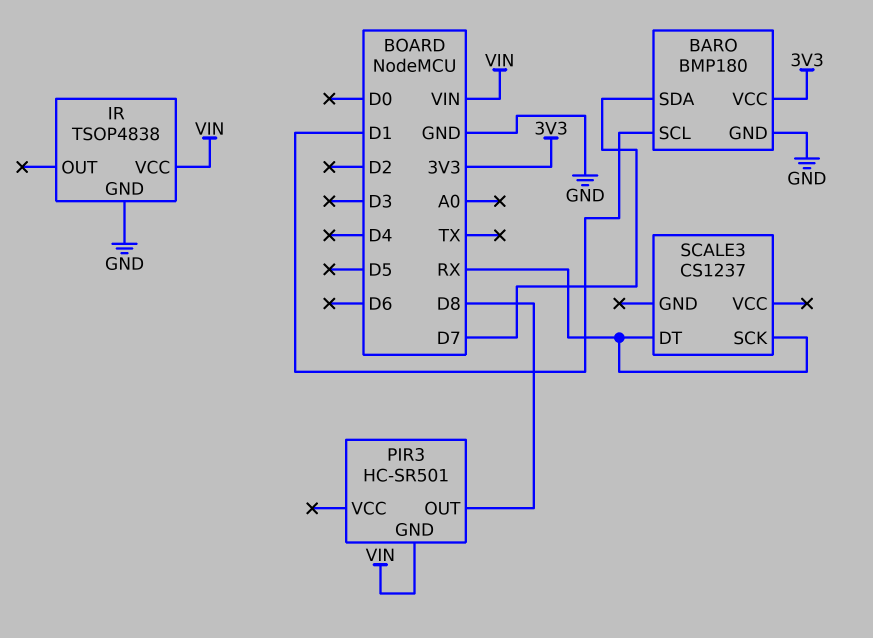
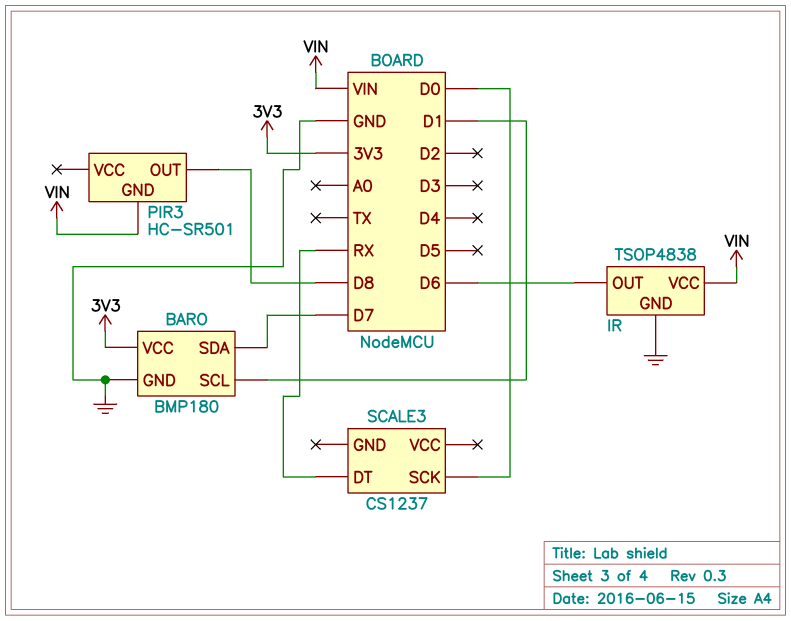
IR pin OUT: none -> D6
SCALE3 pin SCK: RX -> D0

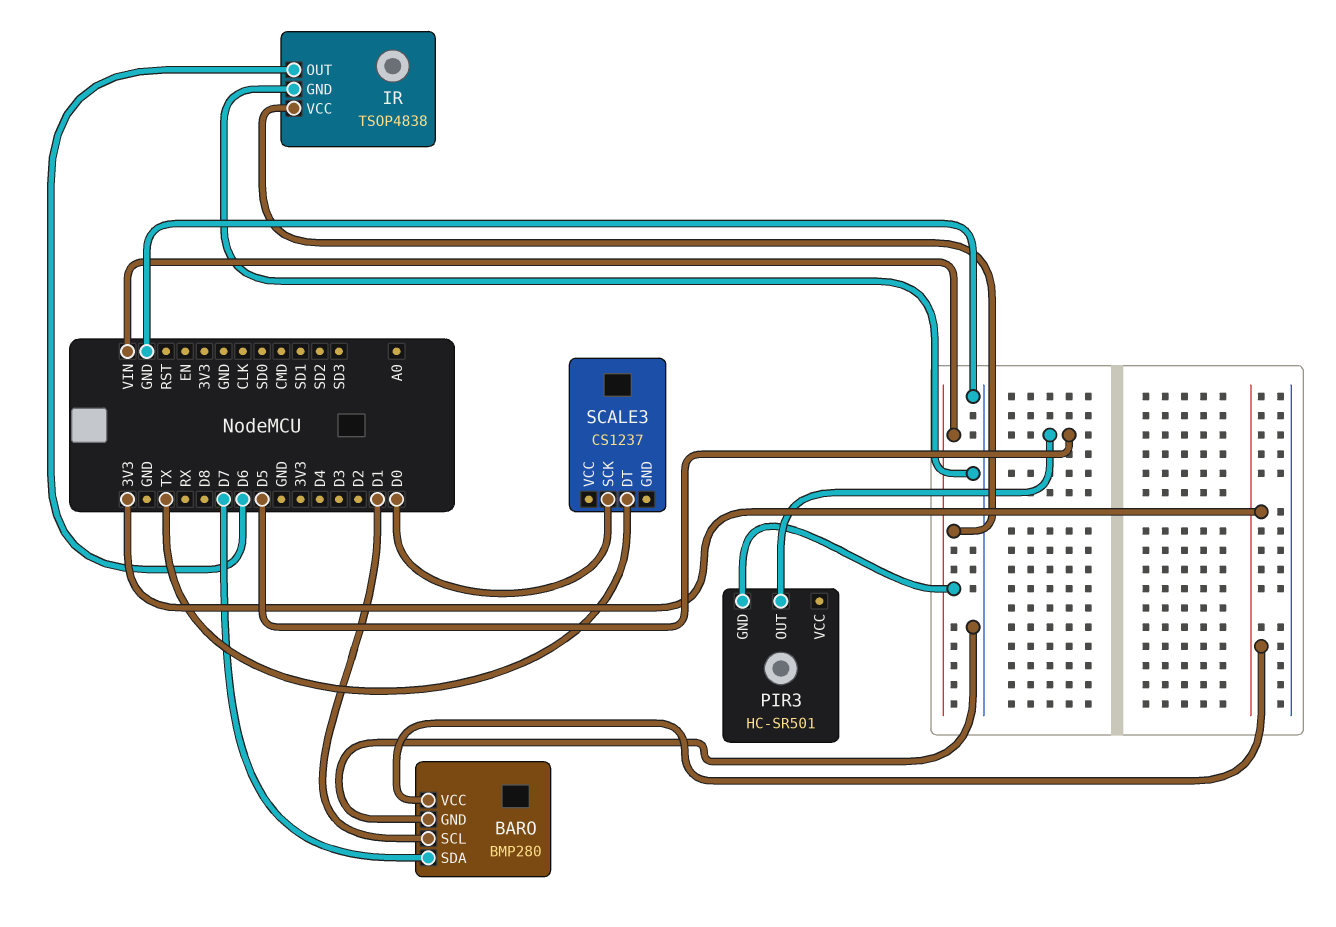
BARO: BMP180 -> BMP280
PIR3 pin OUT: D8 -> D5
SCALE3 pin DT: RX -> TX

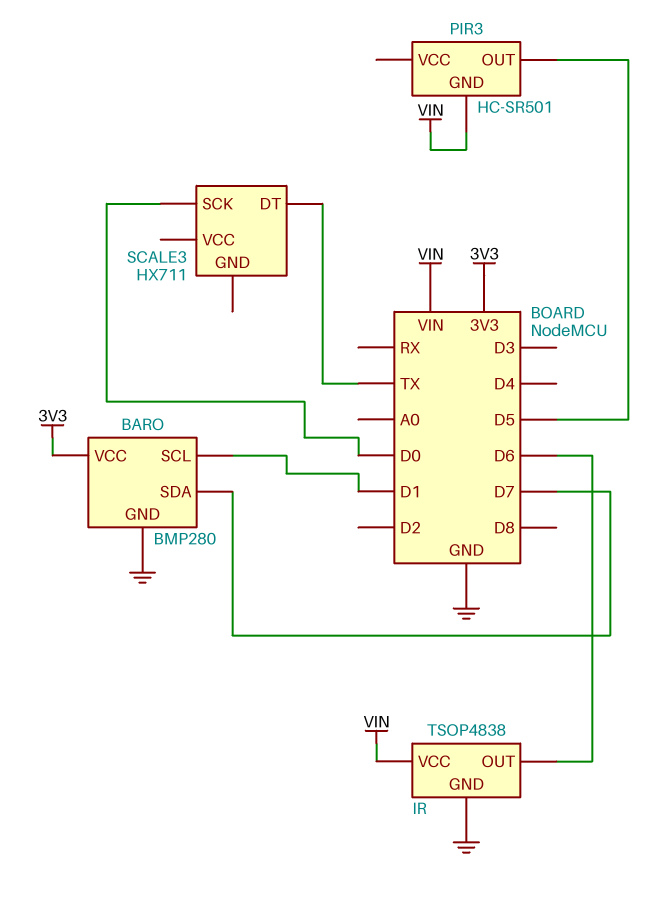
SCALE3: CS1237 -> HX711

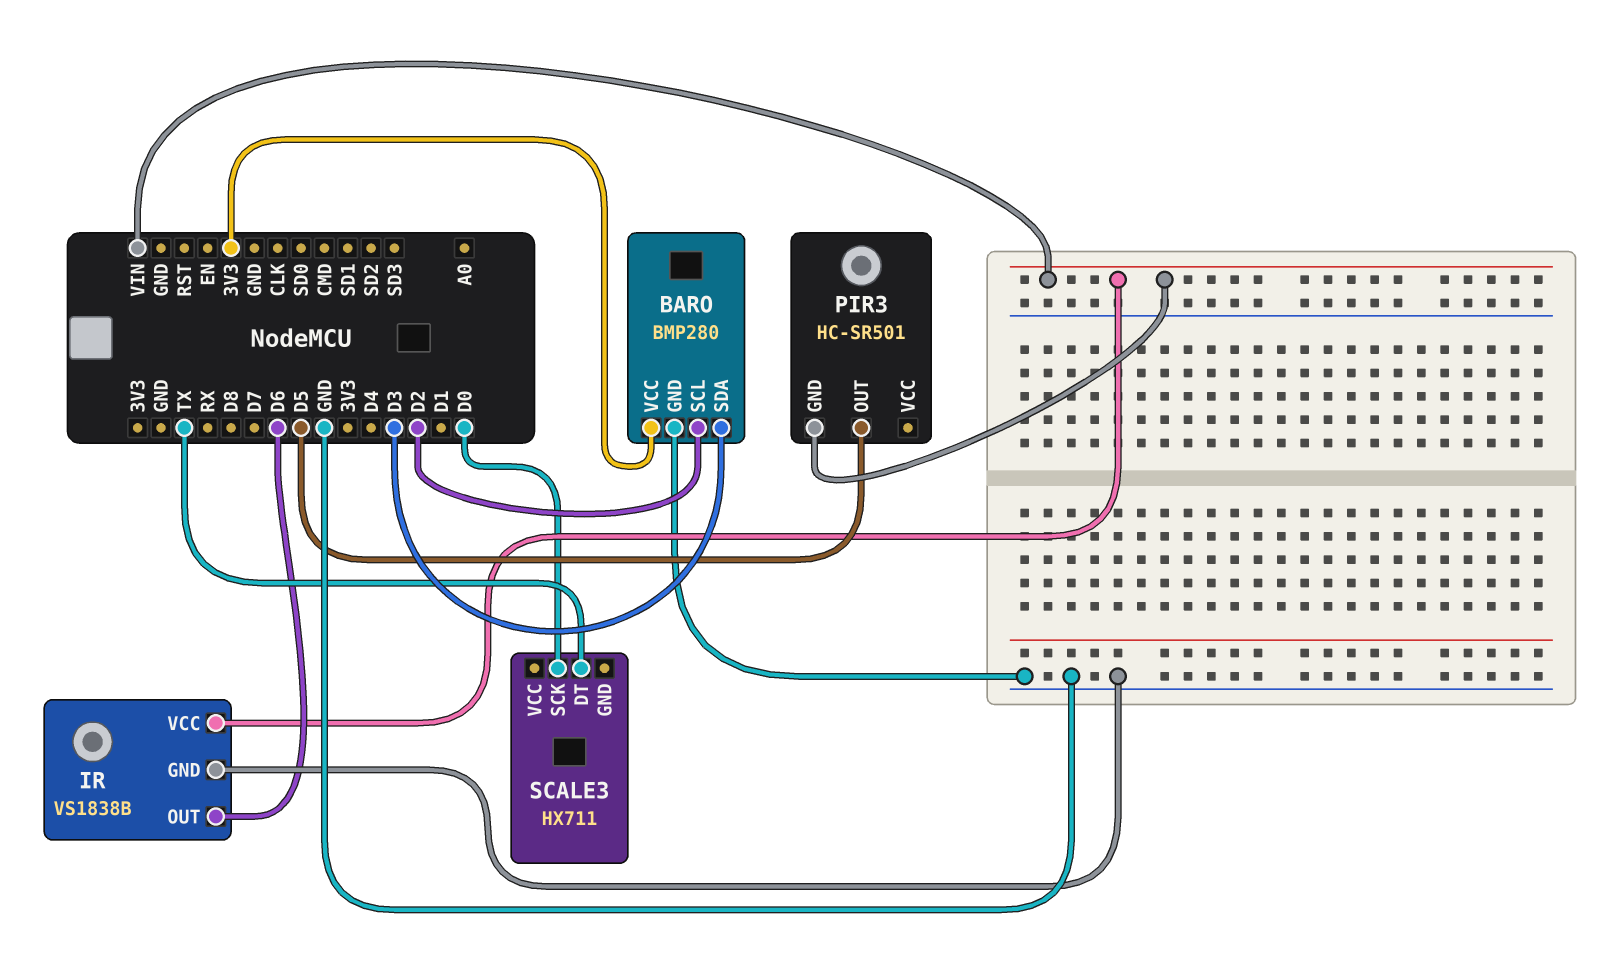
BARO pin SCL: D1 -> D2
BARO pin SDA: D7 -> D3
IR: TSOP4838 -> VS1838B

